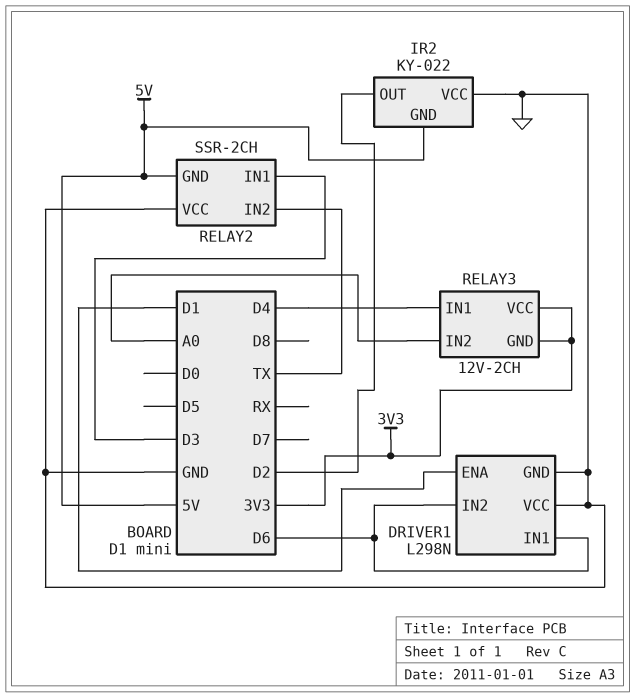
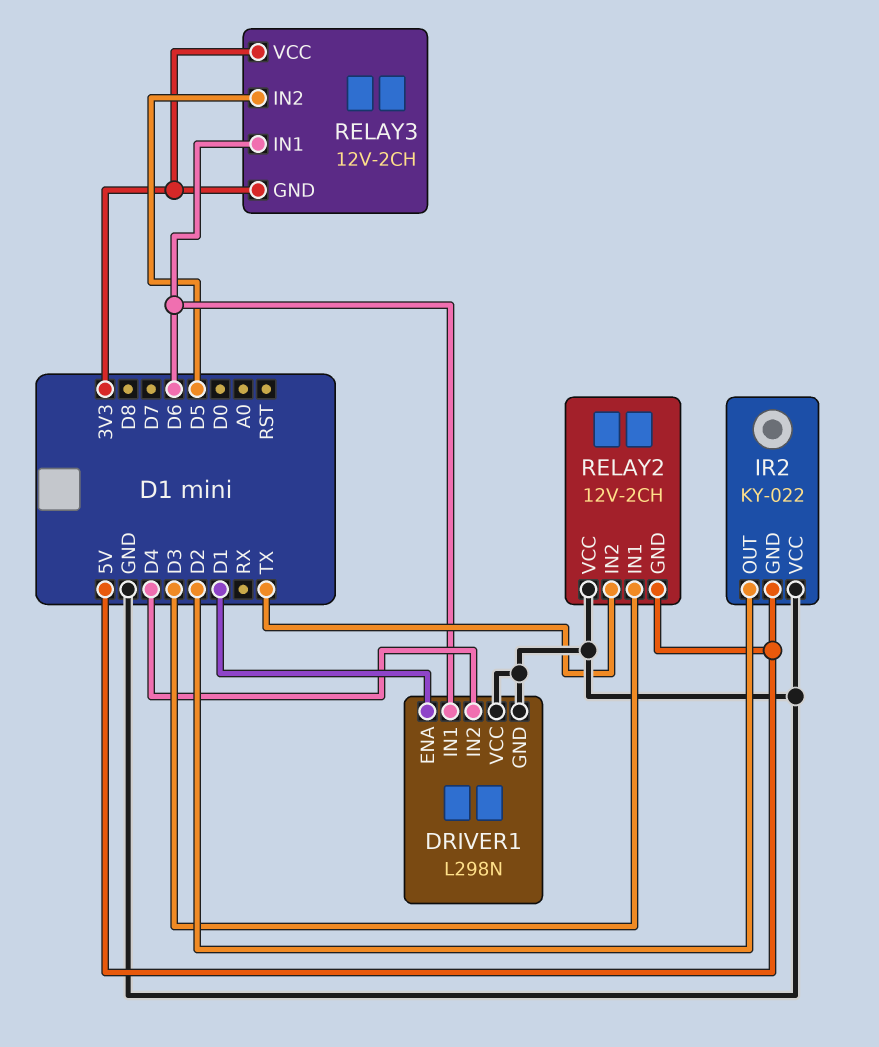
DRIVER1 pin IN2: D6 -> D4
RELAY2: SSR-2CH -> 12V-2CH
RELAY3 pin IN1: D4 -> D6
RELAY3 pin IN2: A0 -> D5

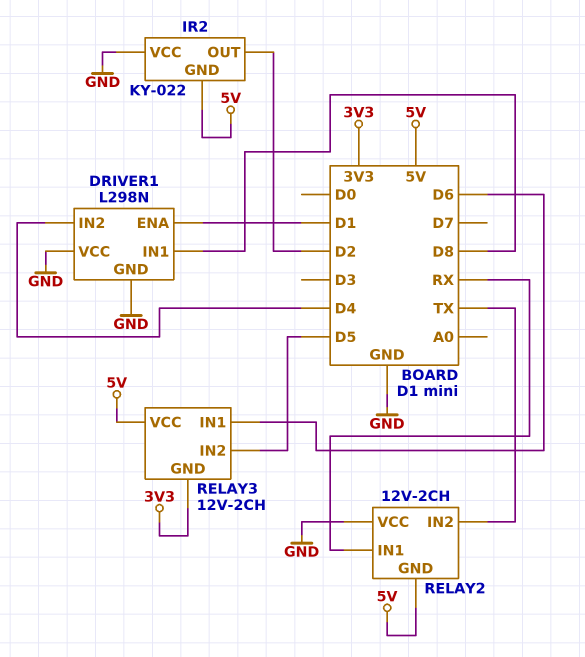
DRIVER1 pin IN1: D6 -> D8
RELAY2 pin IN1: D3 -> RX
RELAY3 pin VCC: 3V3 -> 5V

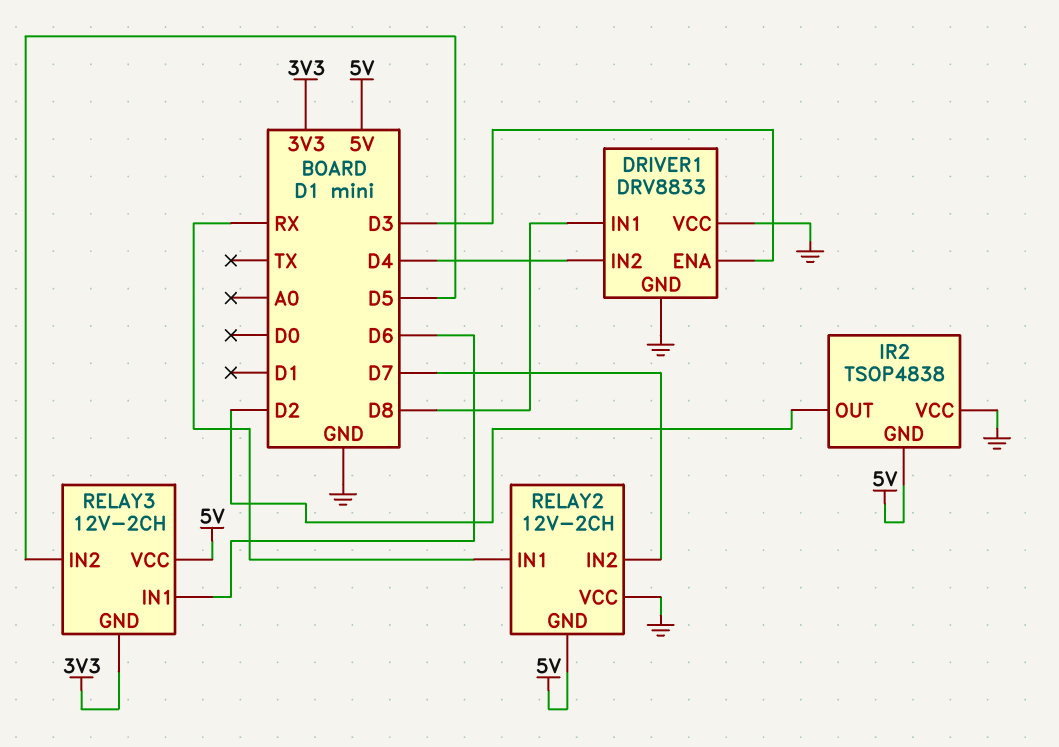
DRIVER1: L298N -> DRV8833
DRIVER1 pin ENA: D1 -> D3
IR2: KY-022 -> TSOP4838
RELAY2 pin IN2: TX -> D7

